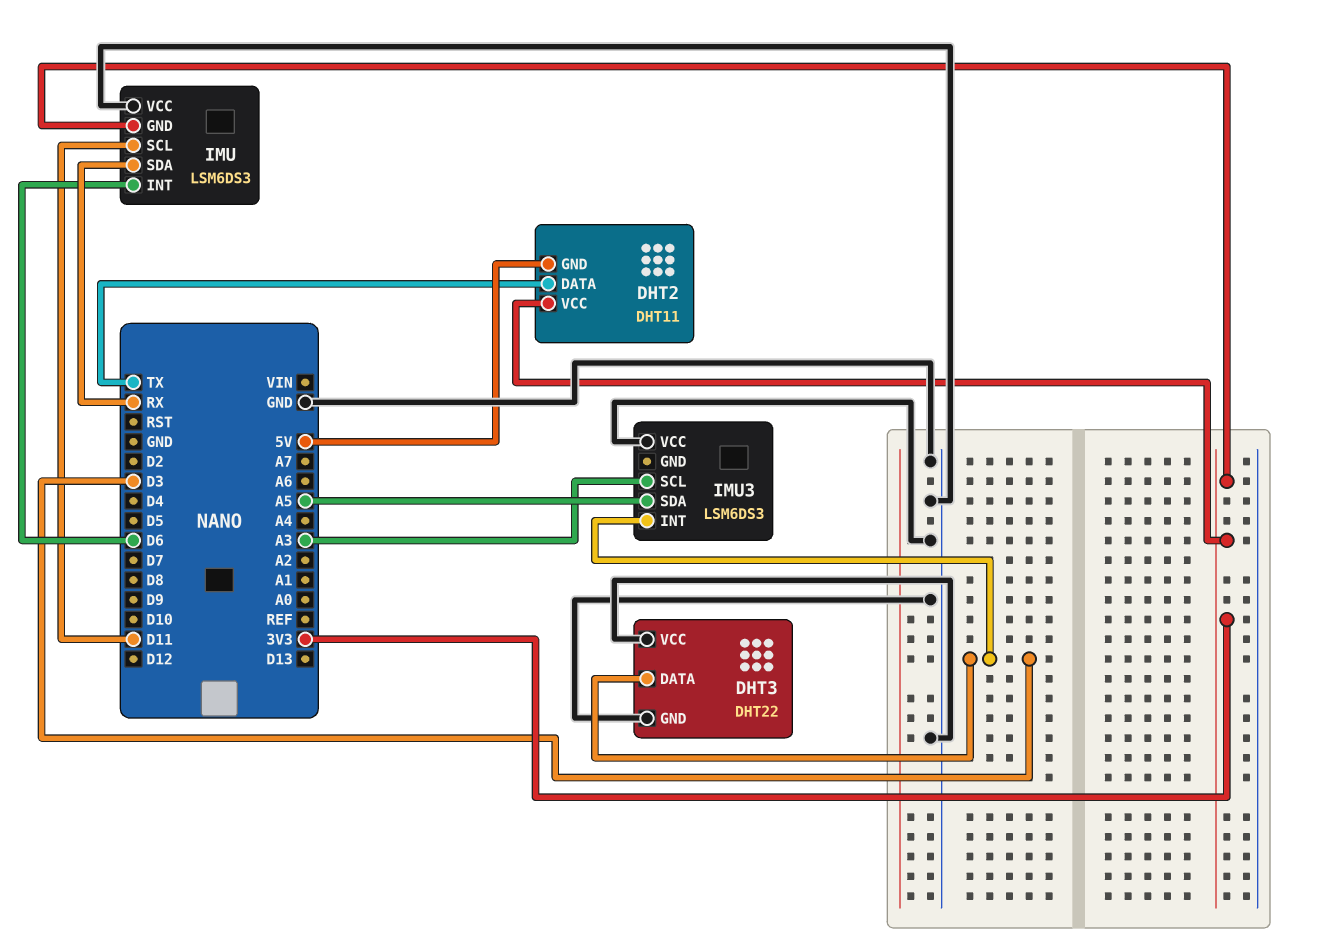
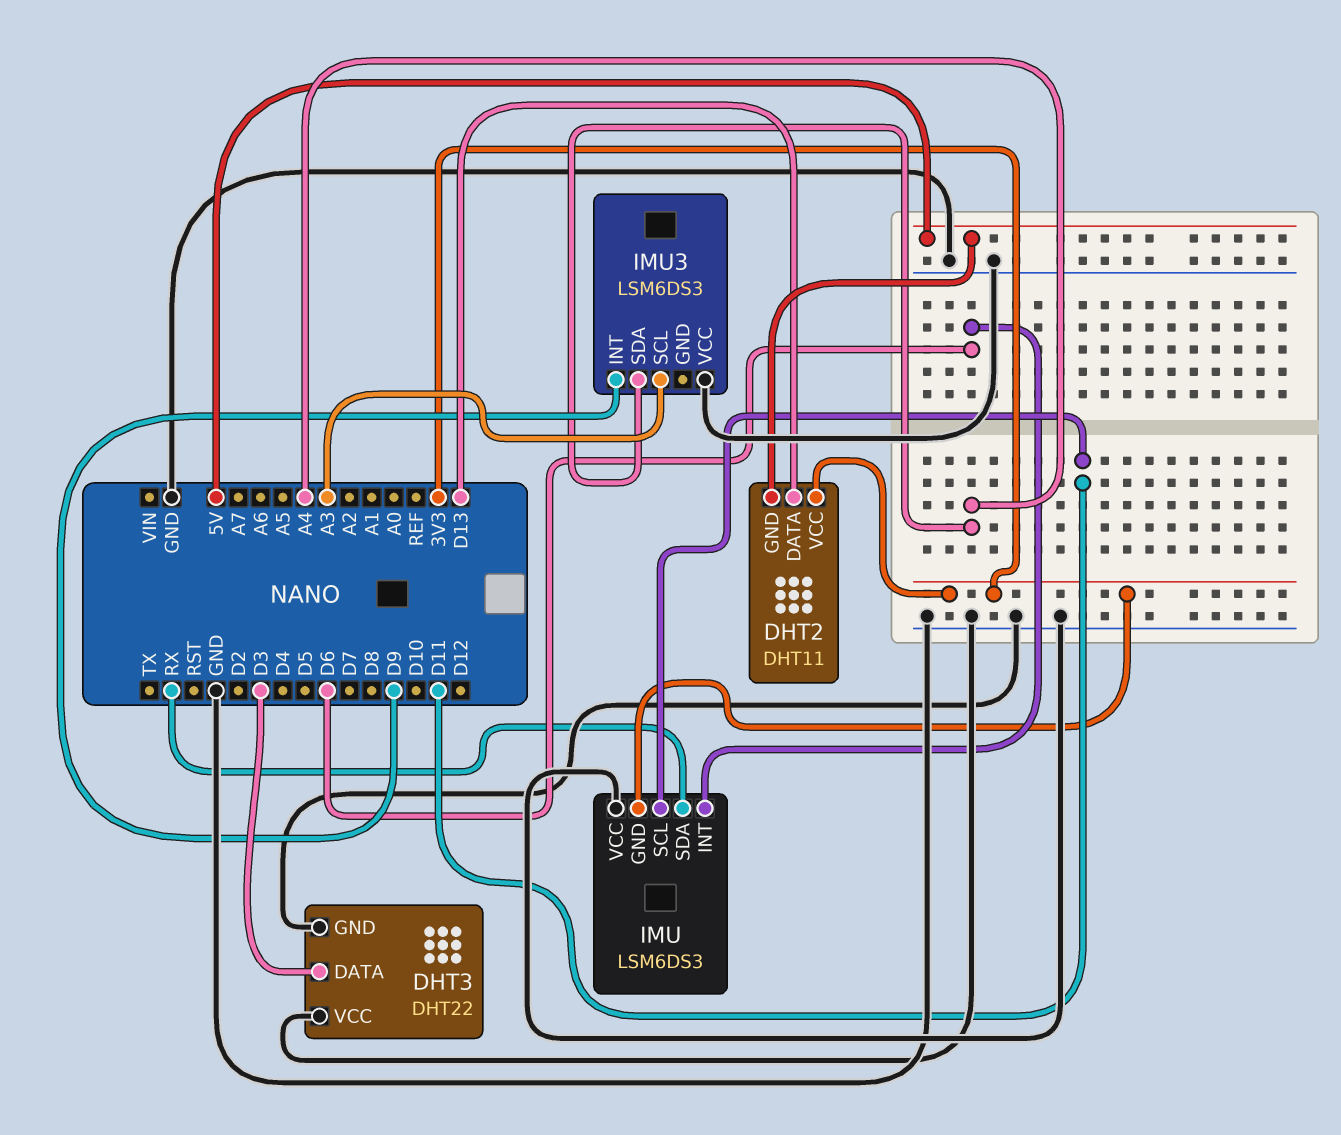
DHT2 pin DATA: TX -> D13
IMU3 pin INT: D3 -> D9
IMU3 pin SDA: A5 -> A4

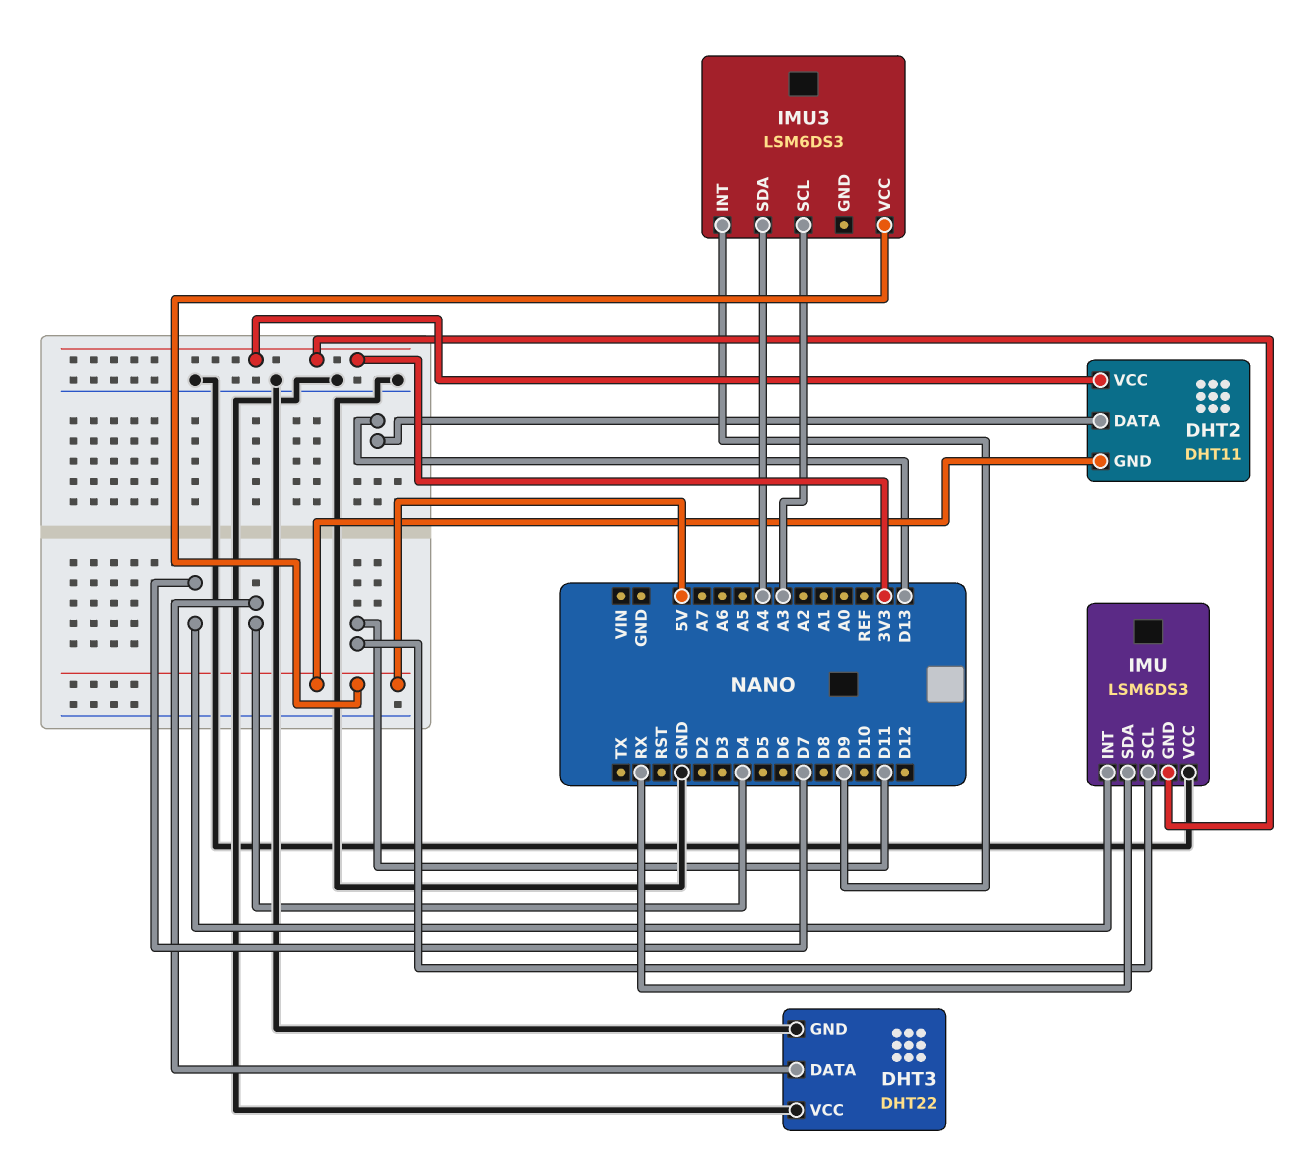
DHT3 pin DATA: D3 -> D4
IMU pin INT: D6 -> D7
IMU3 pin VCC: GND -> 5V

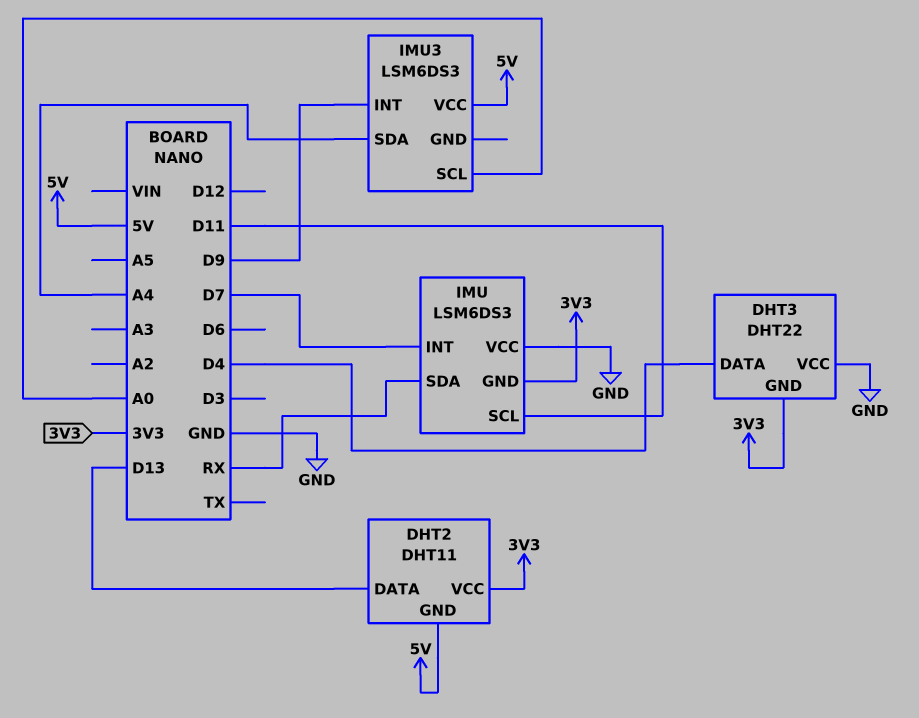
DHT3 pin GND: GND -> 3V3
IMU3 pin SCL: A3 -> A0

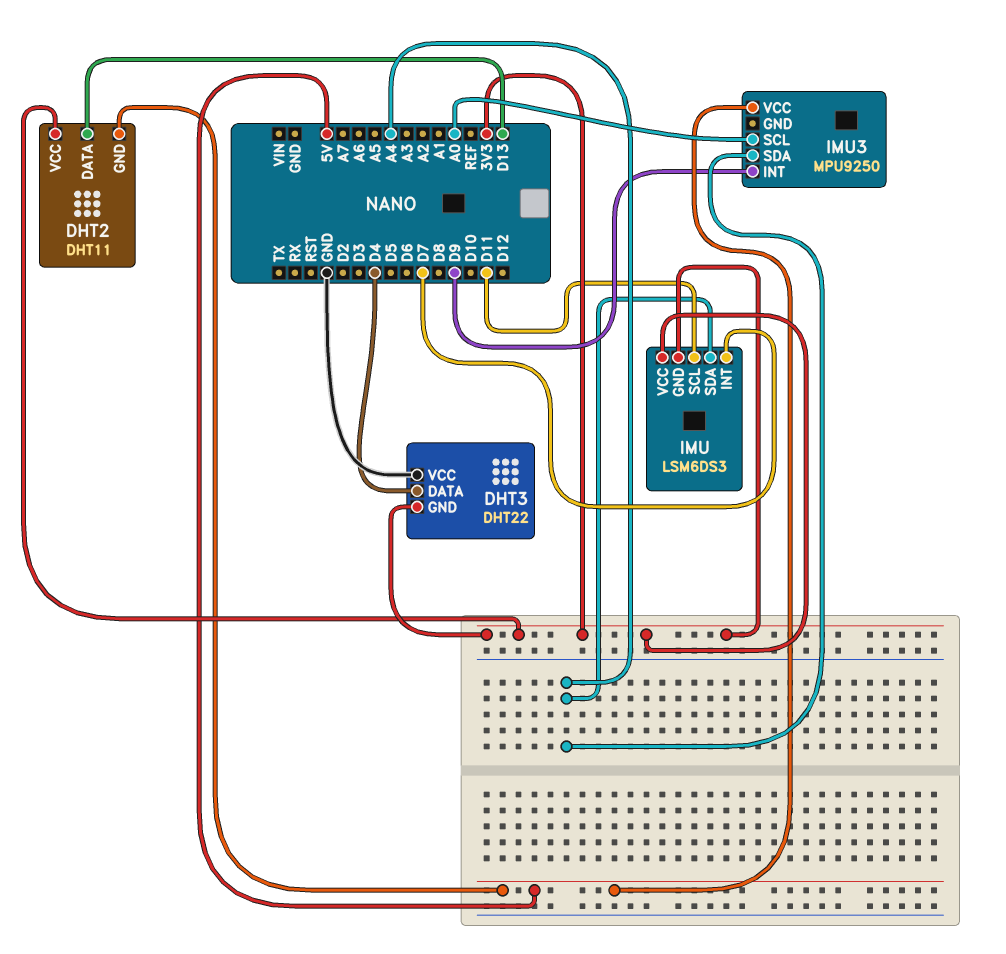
IMU pin SDA: RX -> A4
IMU pin VCC: GND -> 3V3
IMU3: LSM6DS3 -> MPU9250

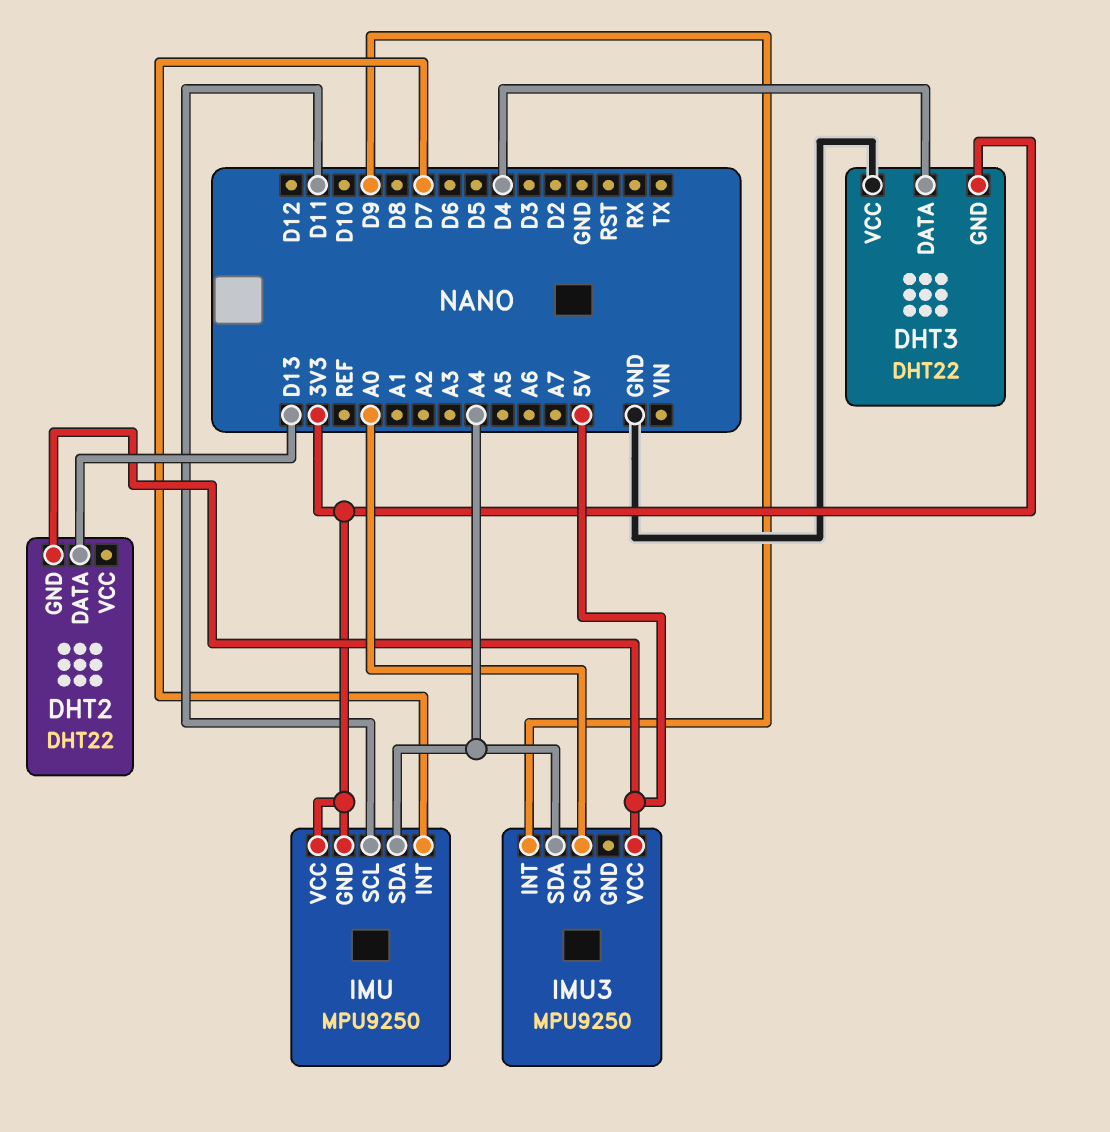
DHT2: DHT11 -> DHT22
DHT2 pin VCC: 3V3 -> none
IMU: LSM6DS3 -> MPU9250

